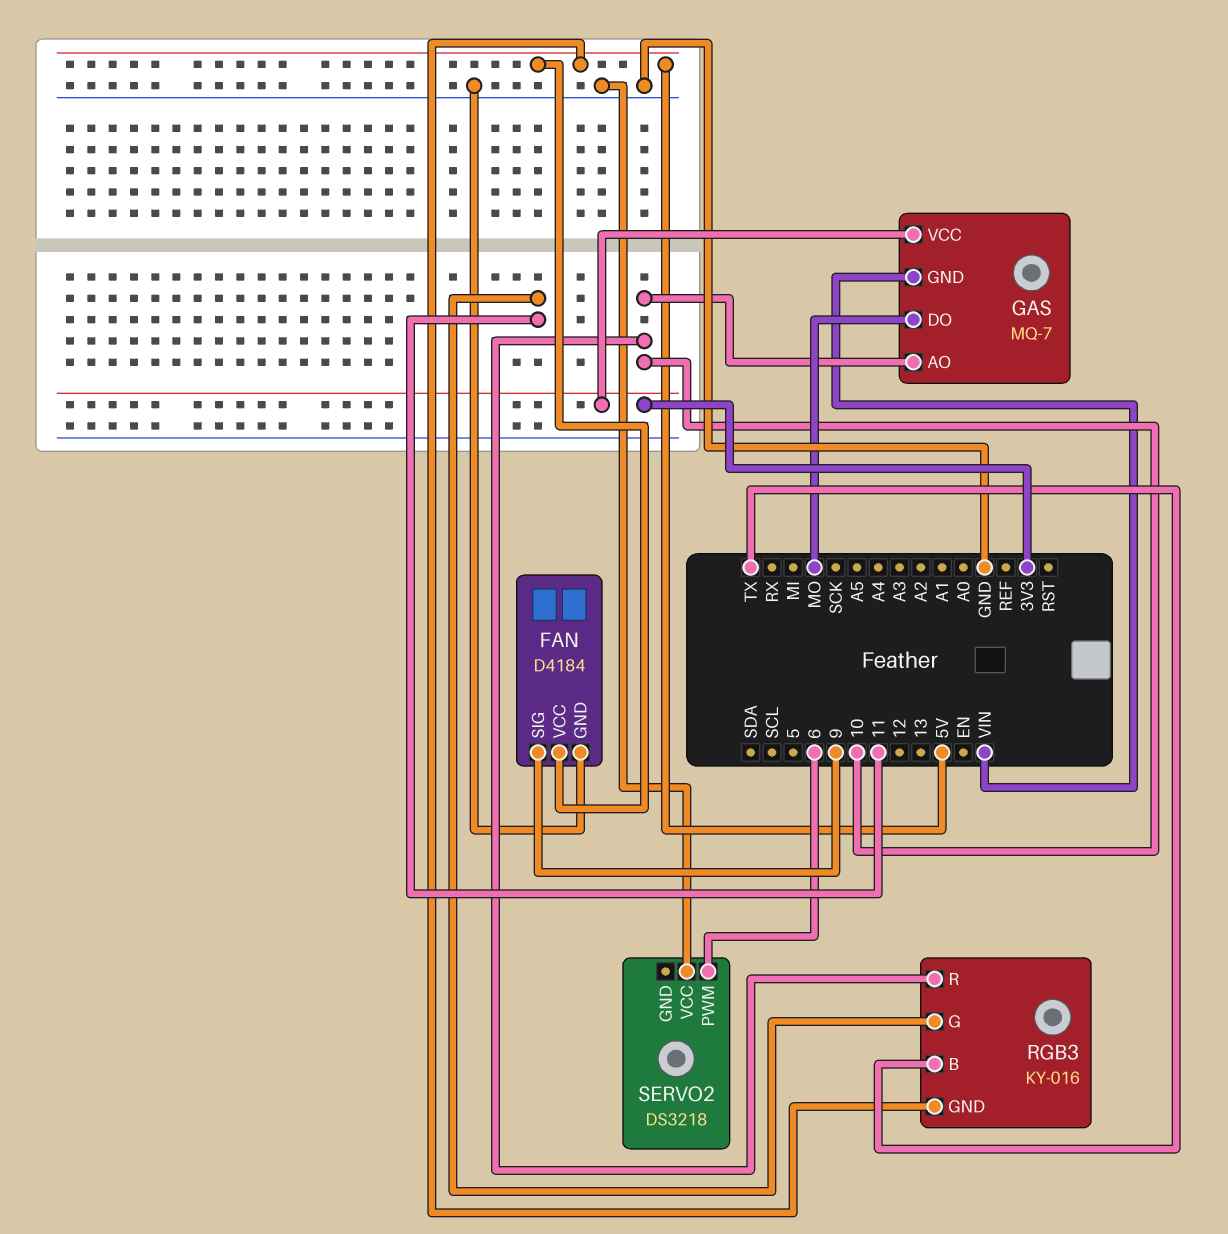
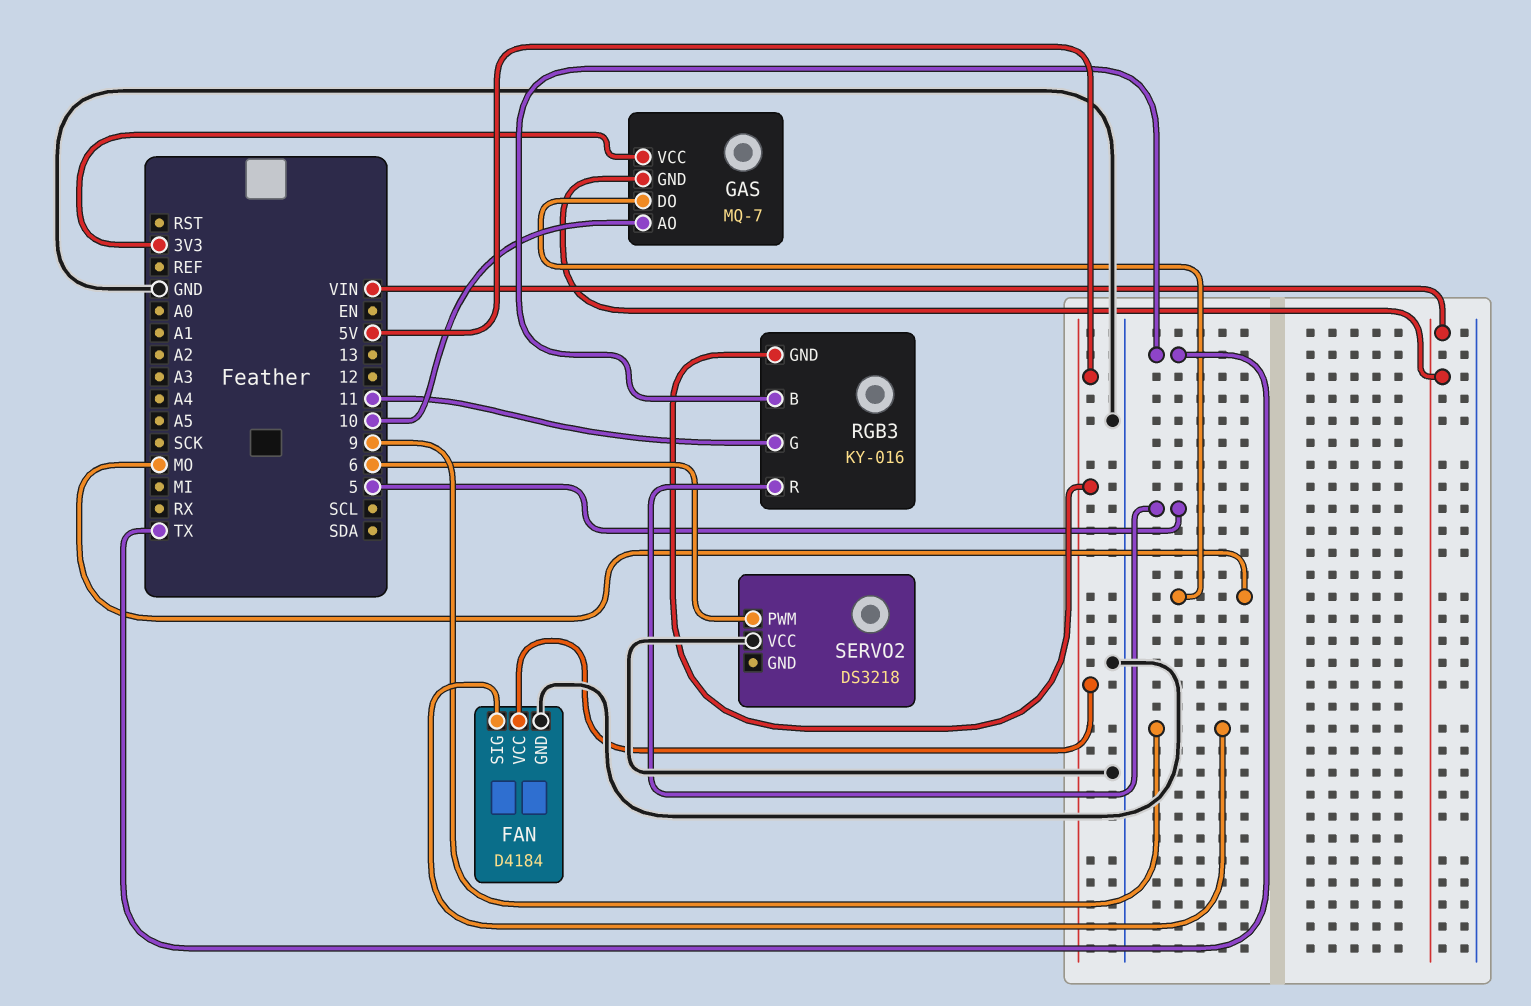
RGB3 pin R: 10 -> 5

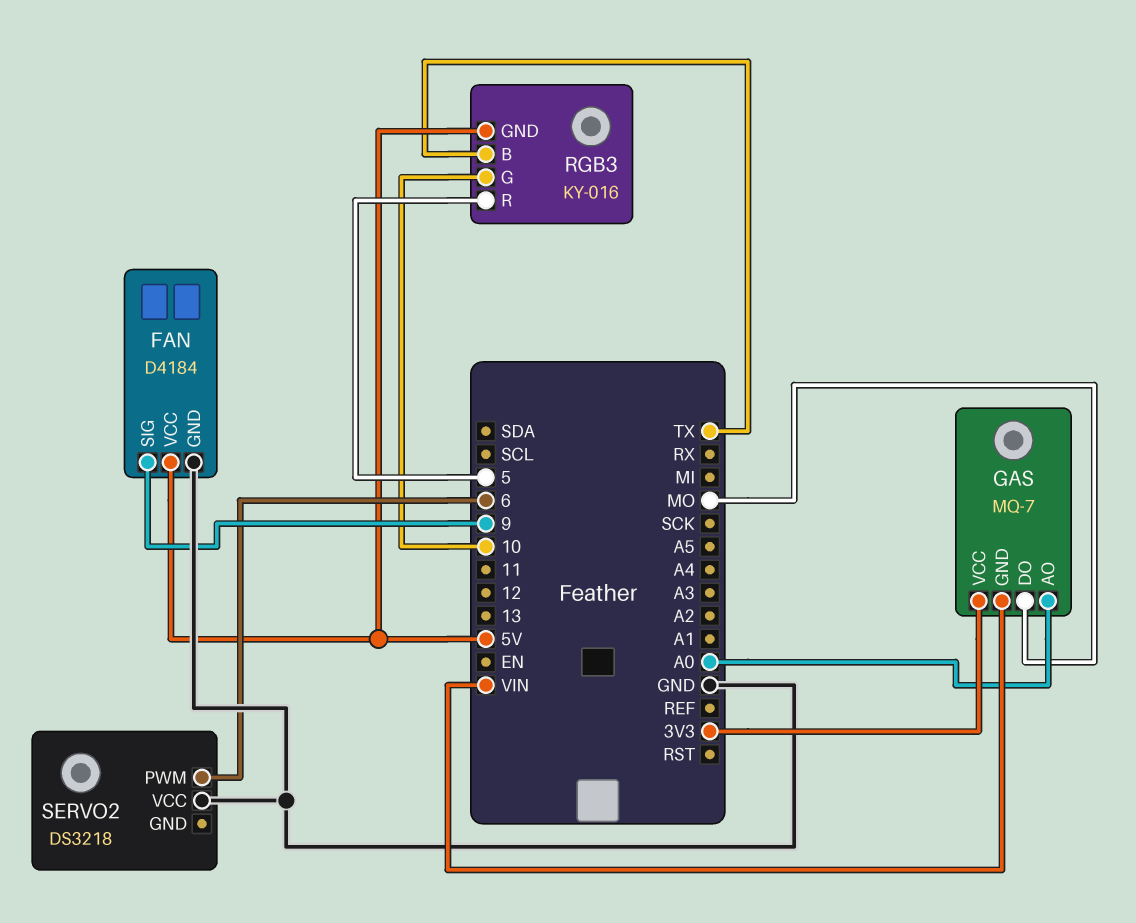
GAS pin AO: 10 -> A0
RGB3 pin G: 11 -> 10

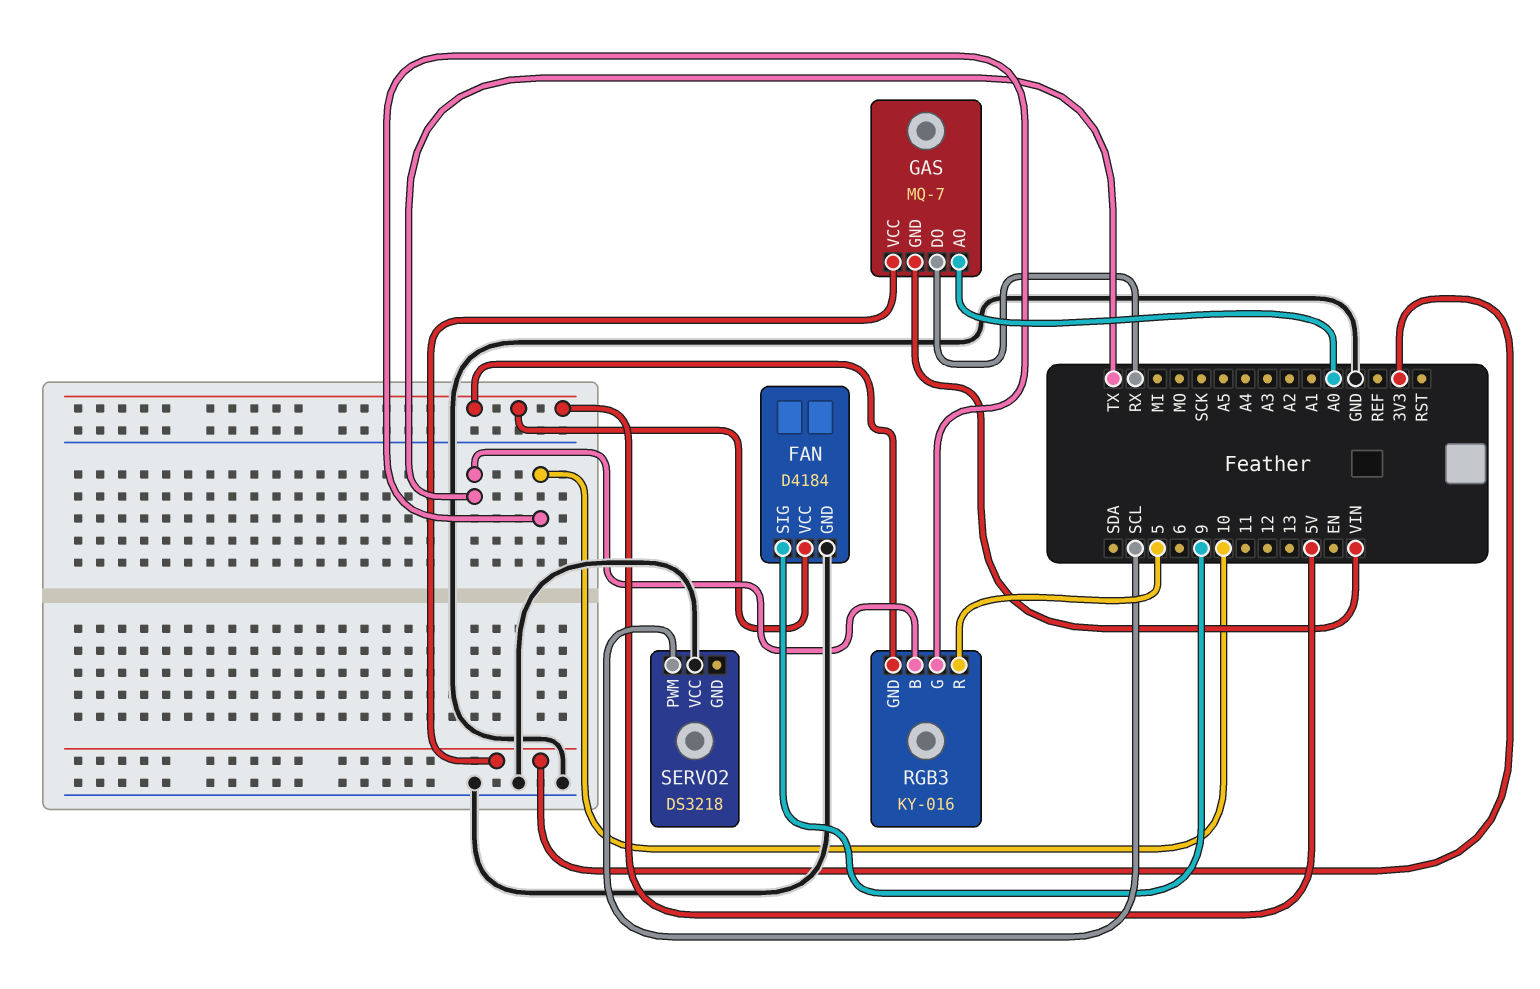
GAS pin DO: MO -> RX
SERVO2 pin PWM: 6 -> SCL

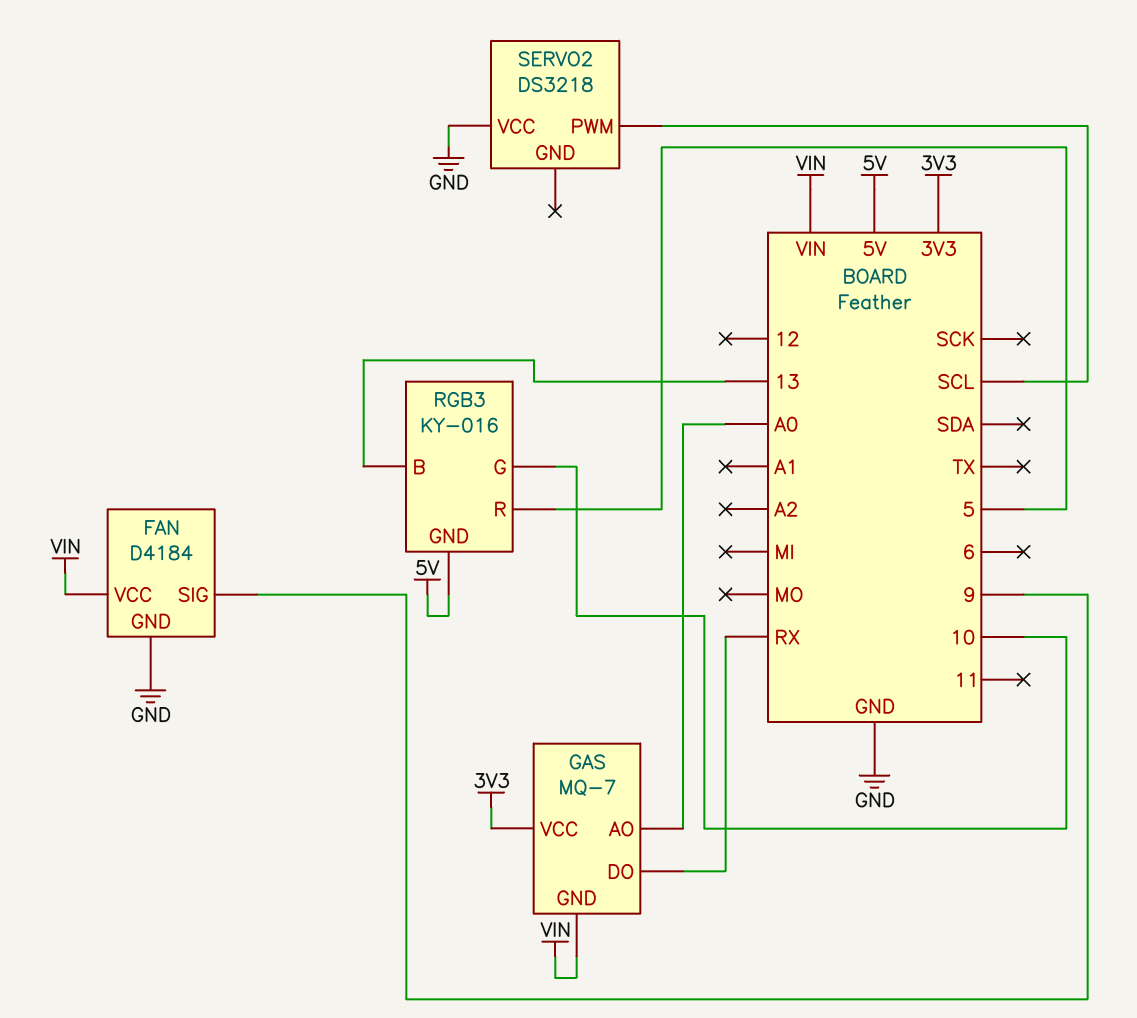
FAN pin VCC: 5V -> VIN
RGB3 pin B: TX -> 13

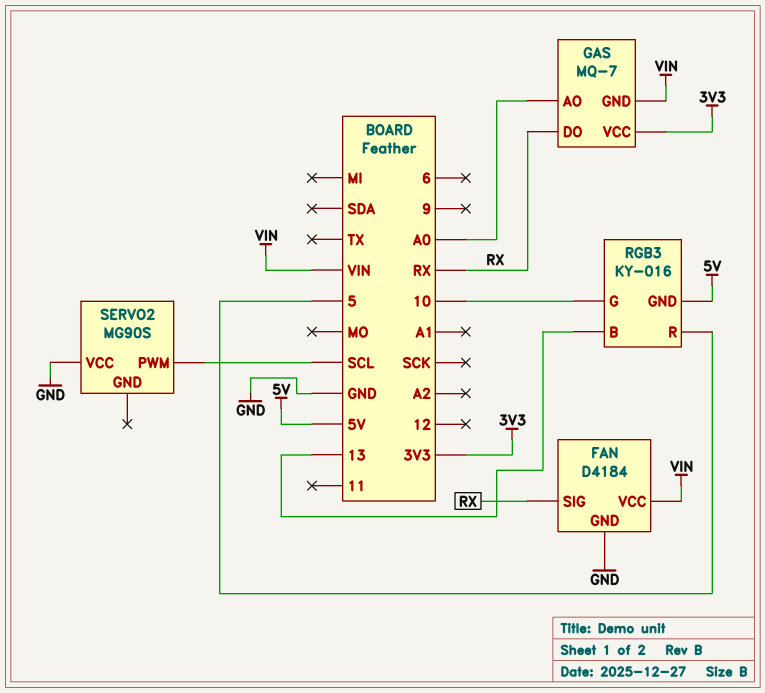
FAN pin SIG: 9 -> RX
SERVO2: DS3218 -> MG90S

